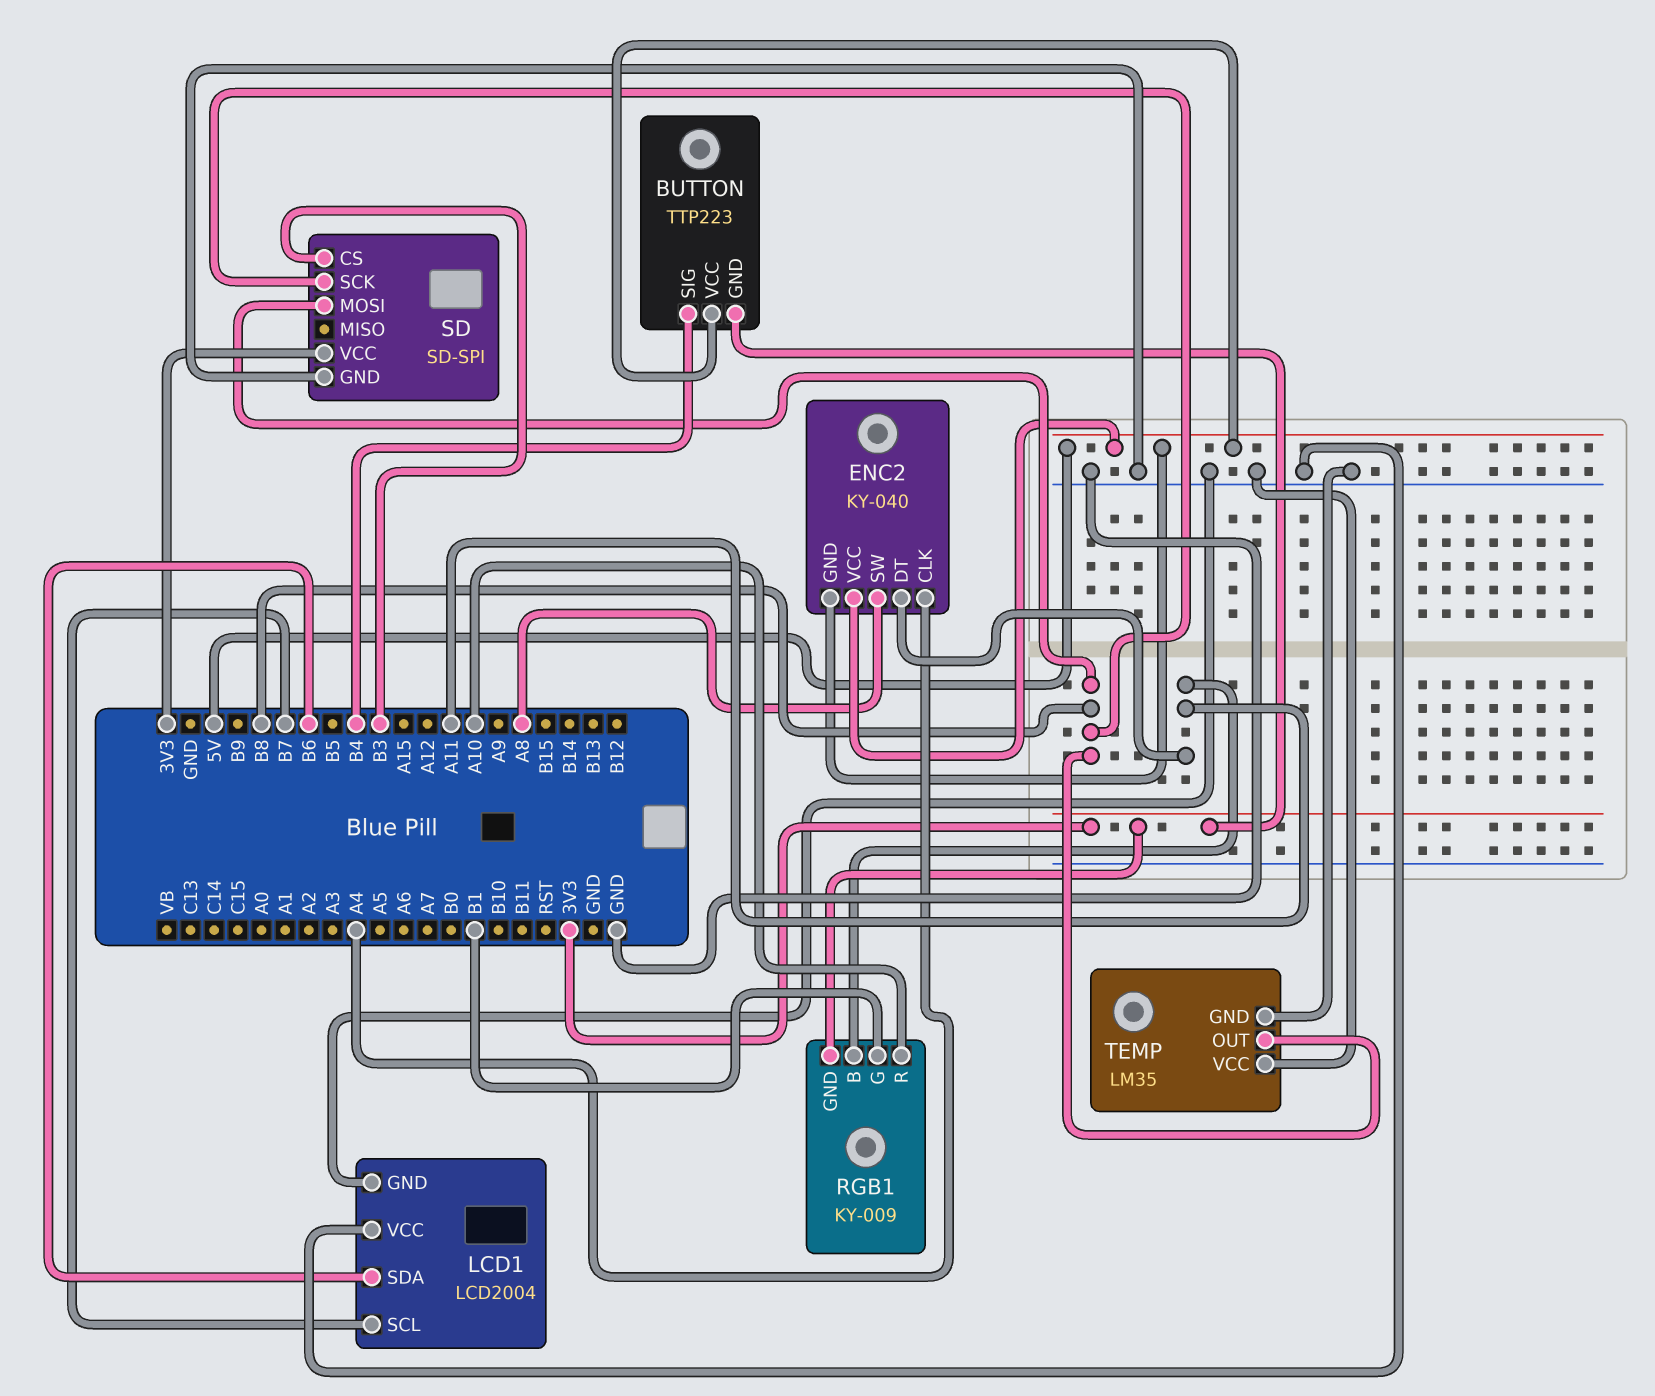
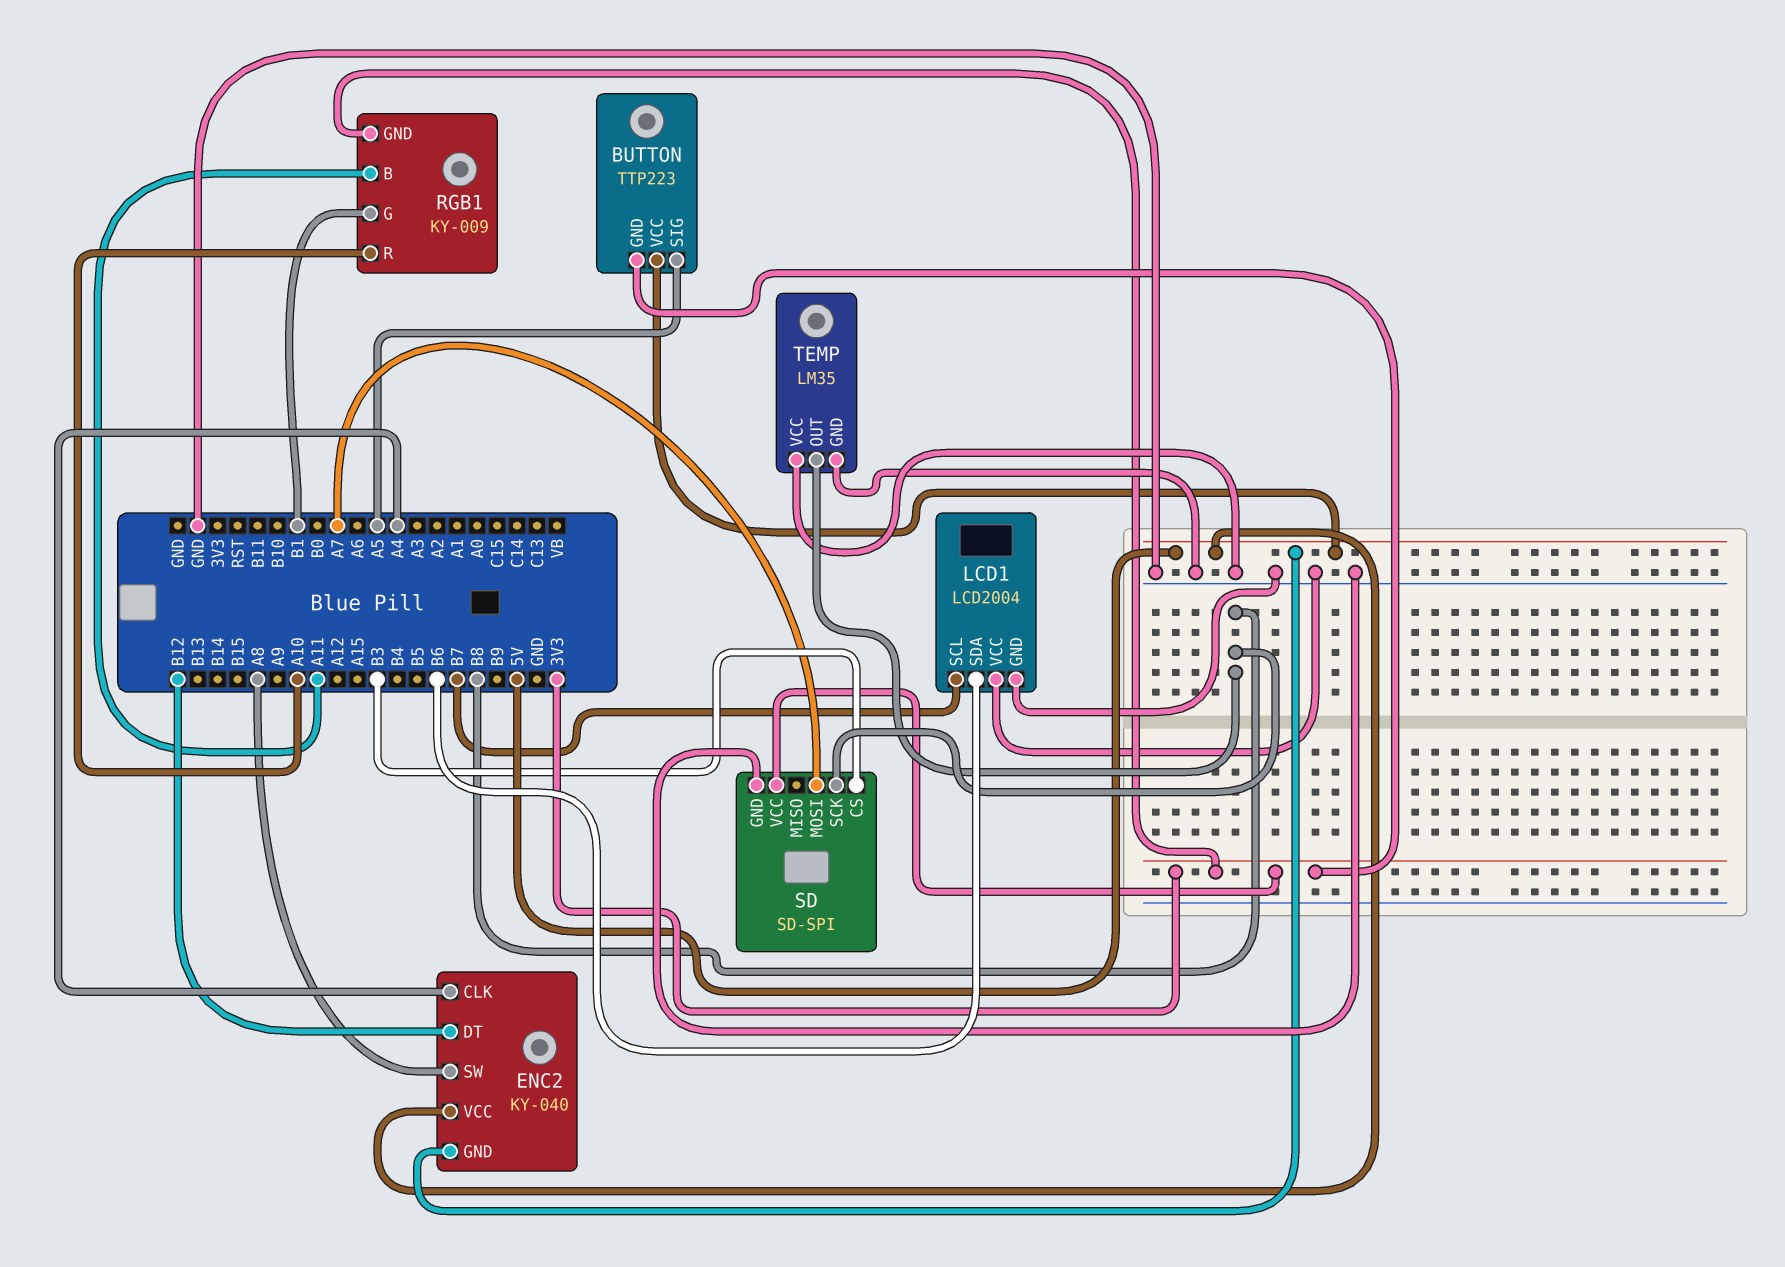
BUTTON pin SIG: B4 -> A5
ENC2 pin DT: A11 -> B12
SD pin MOSI: B8 -> A7

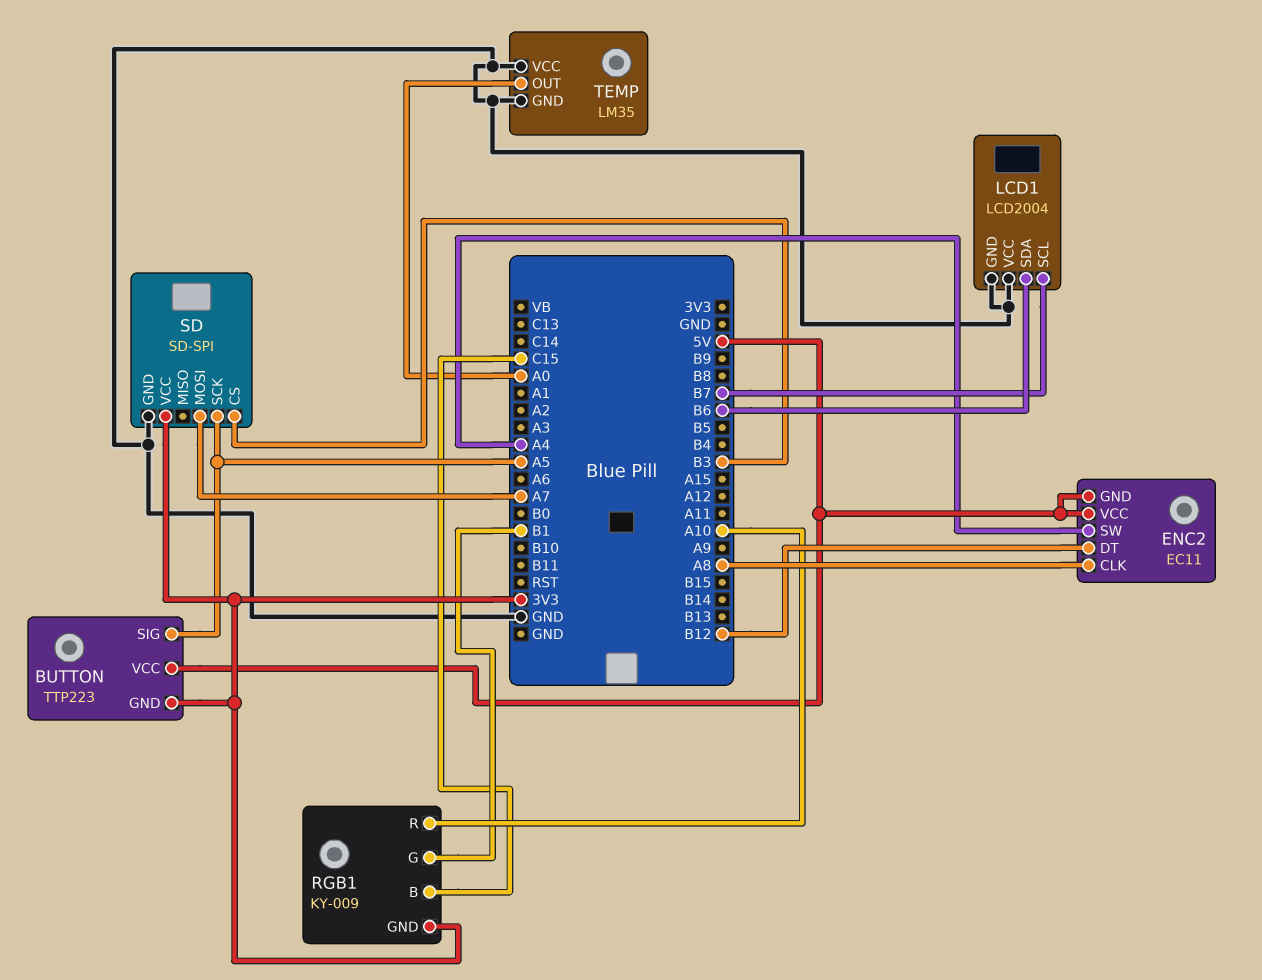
ENC2: KY-040 -> EC11
ENC2 pin CLK: A4 -> A8
ENC2 pin SW: A8 -> A4
RGB1 pin B: A11 -> C15
SD pin SCK: B8 -> A5
TEMP pin OUT: B8 -> A0

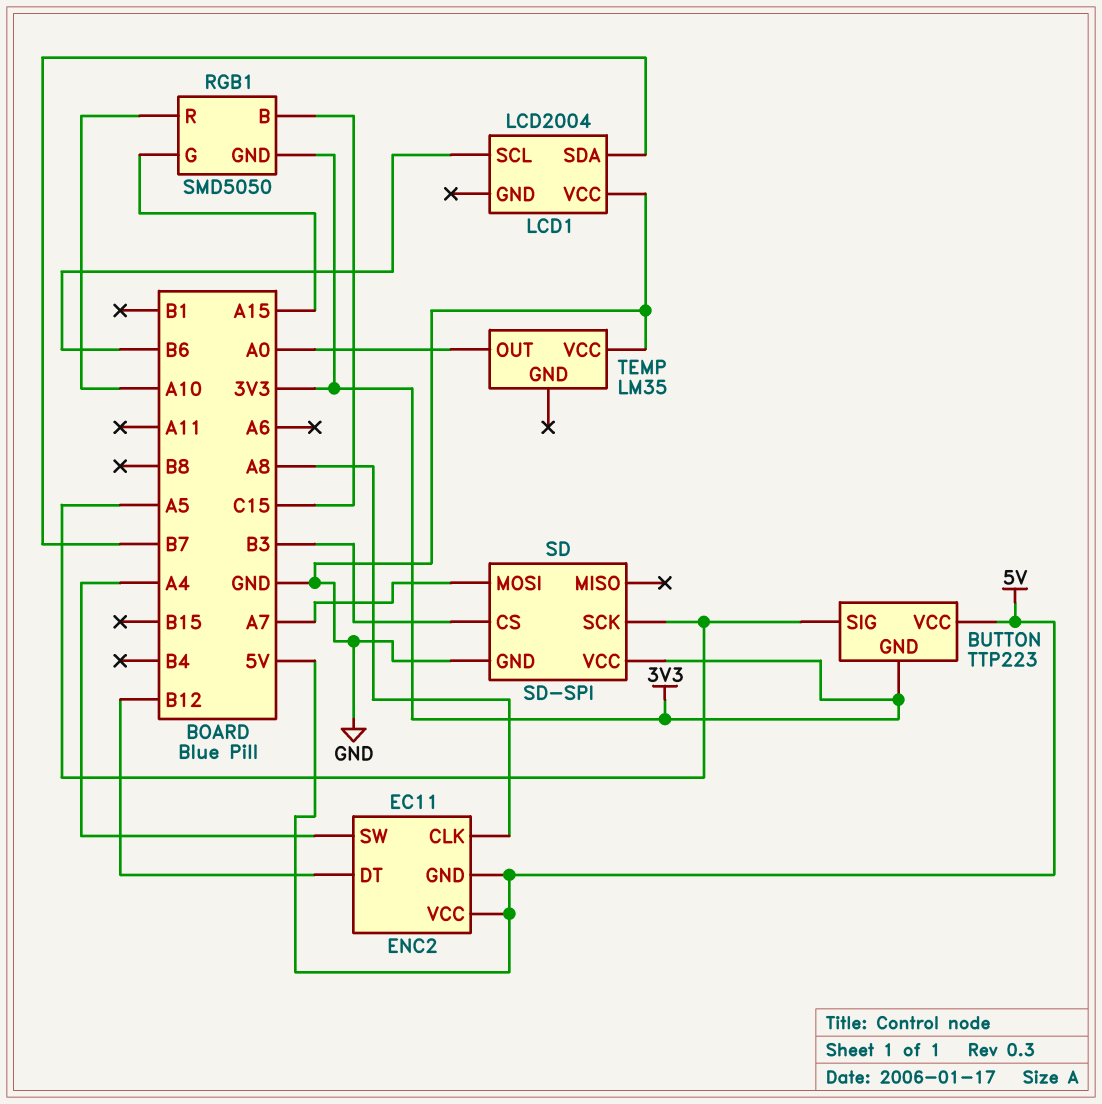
LCD1 pin GND: GND -> none
LCD1 pin SCL: B7 -> B6
LCD1 pin SDA: B6 -> B7
RGB1: KY-009 -> SMD5050
RGB1 pin G: B1 -> A15
TEMP pin GND: GND -> none

